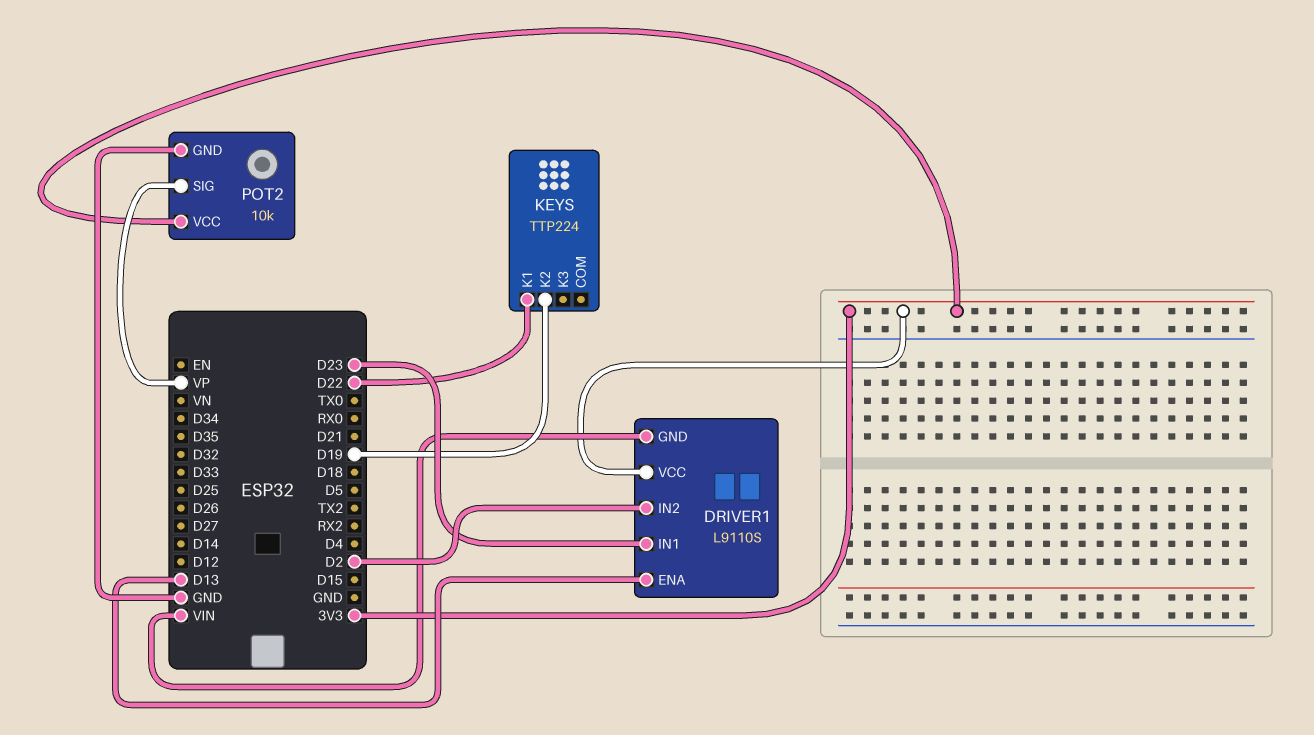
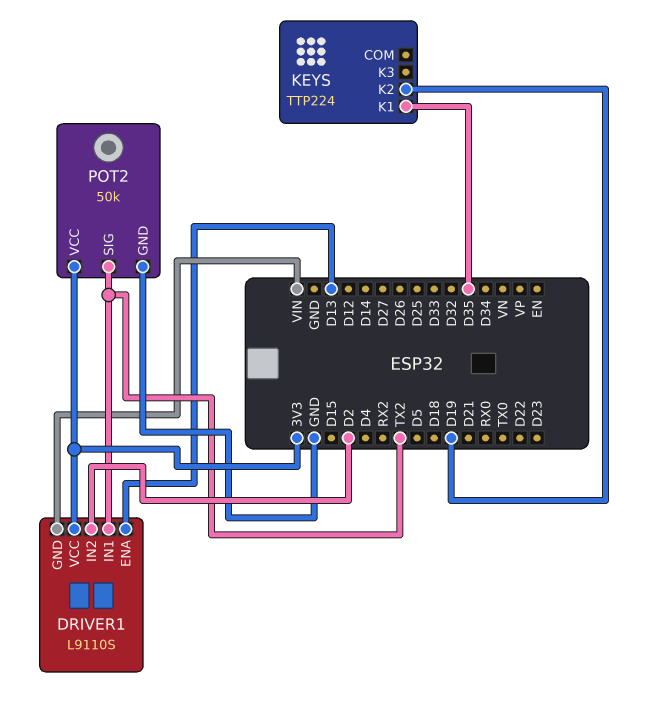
DRIVER1 pin IN1: D23 -> TX2
KEYS pin K1: D22 -> D35
POT2: 10k -> 50k
POT2 pin SIG: VP -> TX2

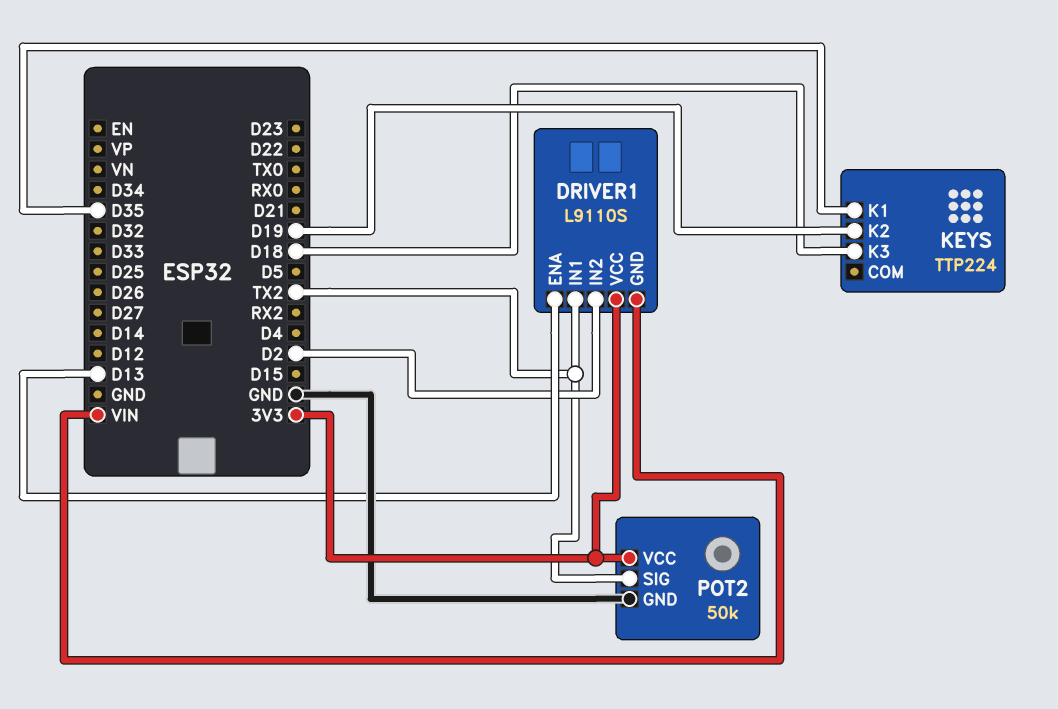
KEYS pin K3: none -> D18

